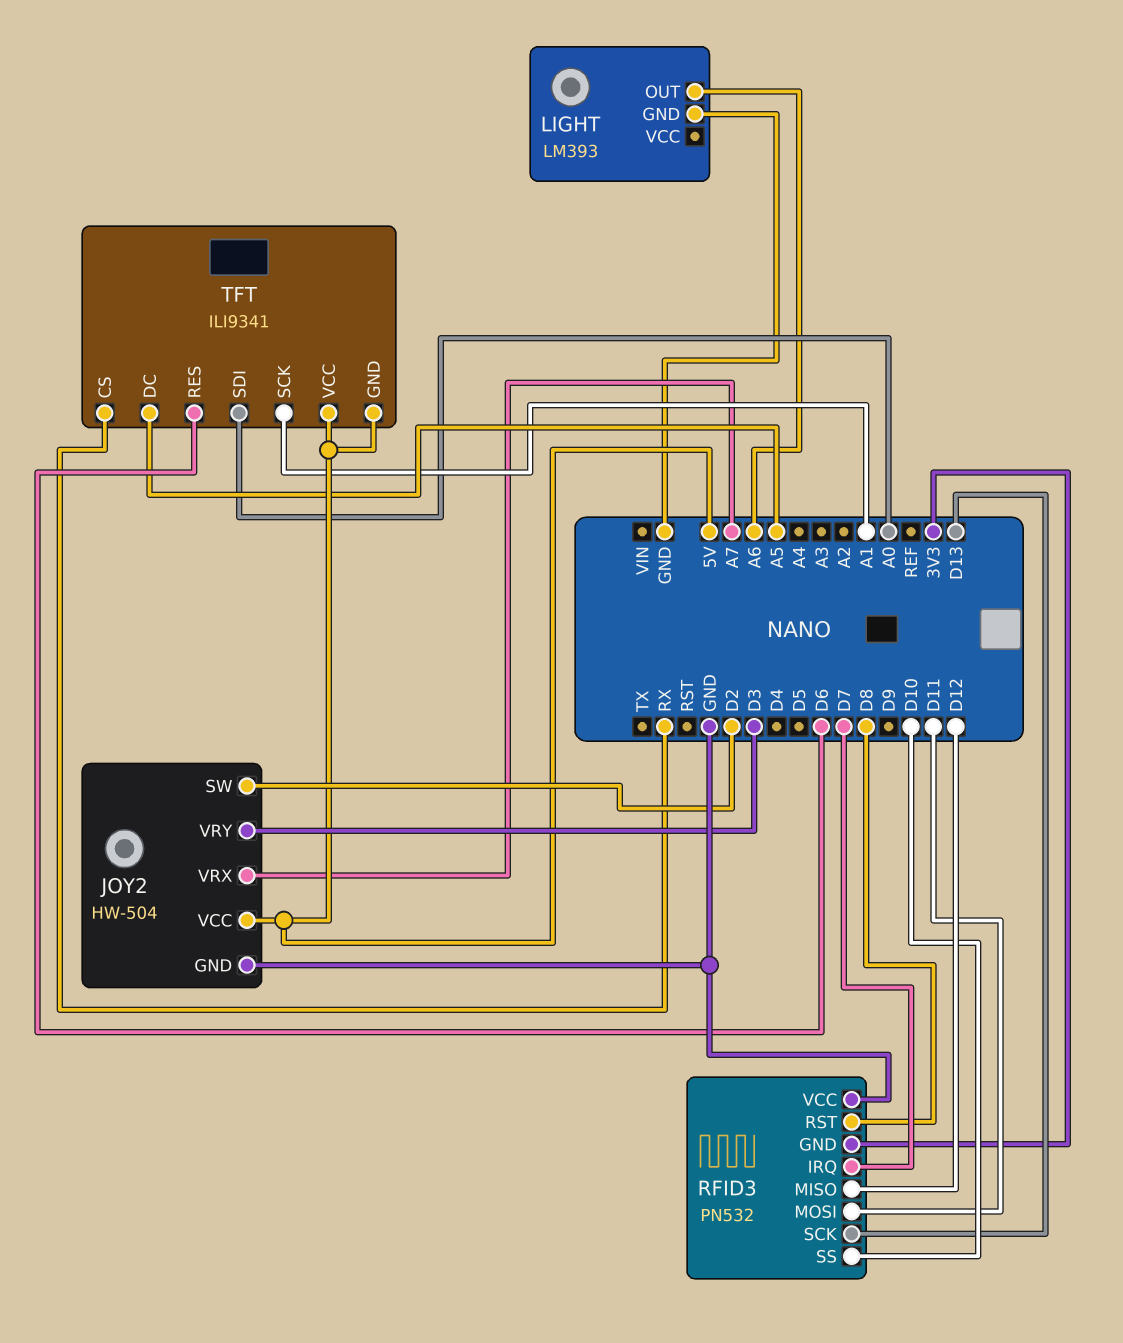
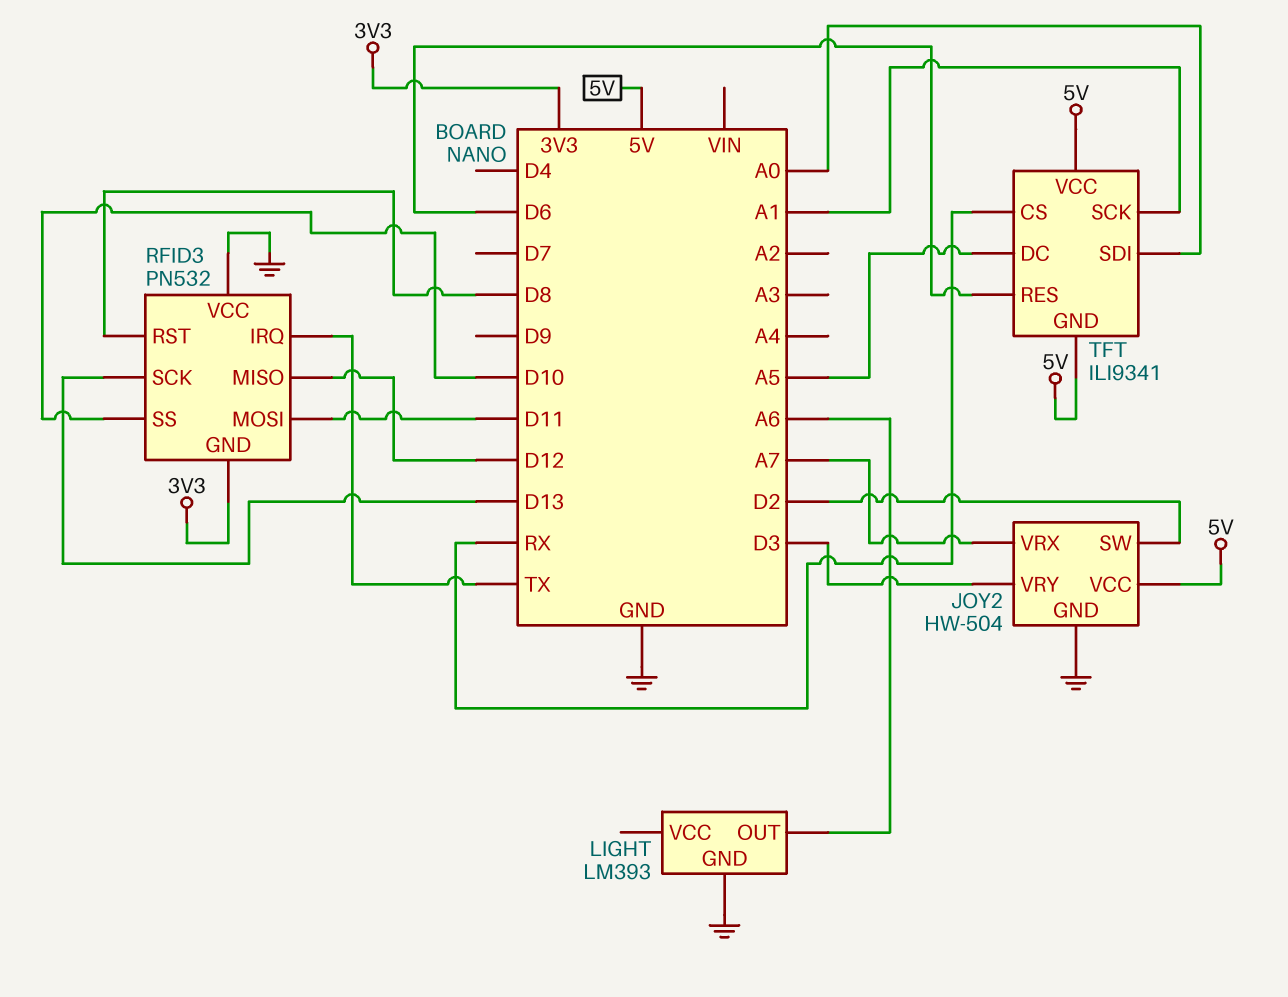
RFID3 pin IRQ: D7 -> TX

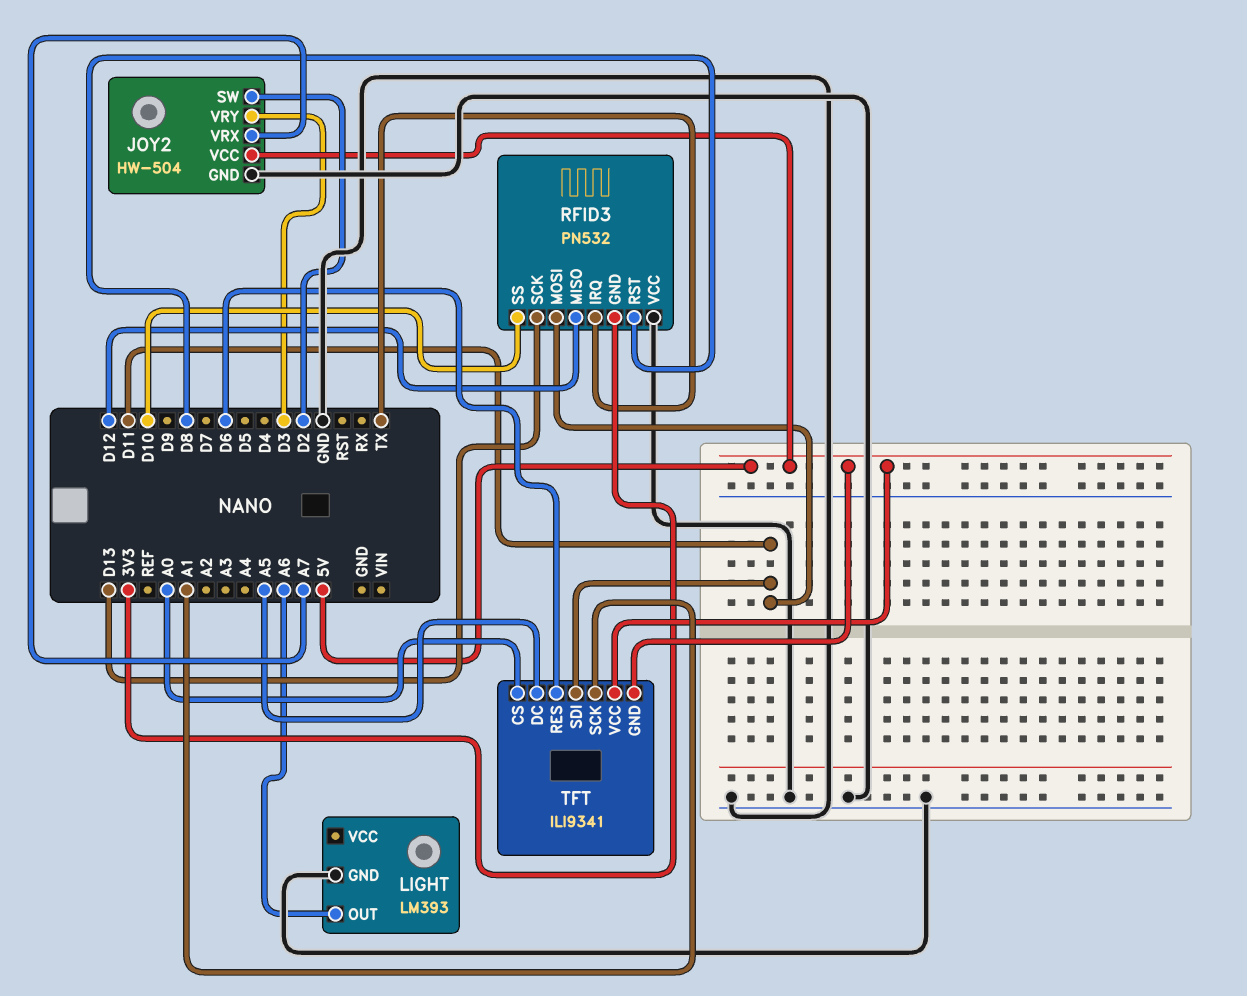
TFT pin CS: RX -> A0
TFT pin SDI: A0 -> D11

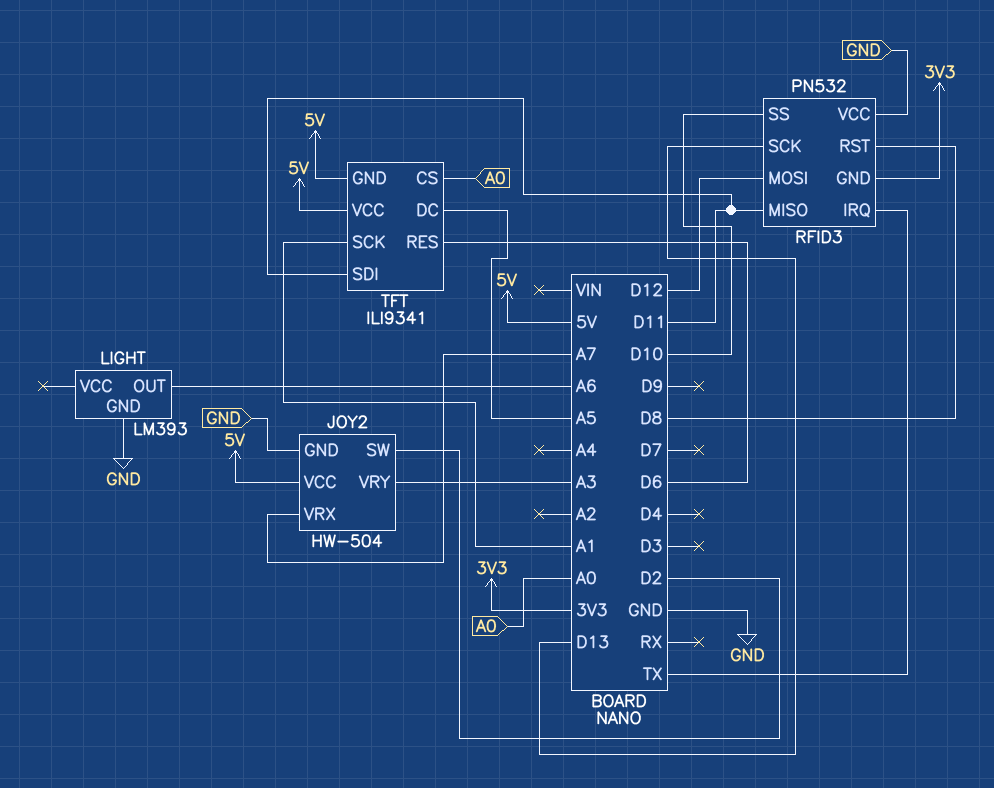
JOY2 pin VRY: D3 -> A3
RFID3 pin MISO: D12 -> D11
RFID3 pin MOSI: D11 -> D12

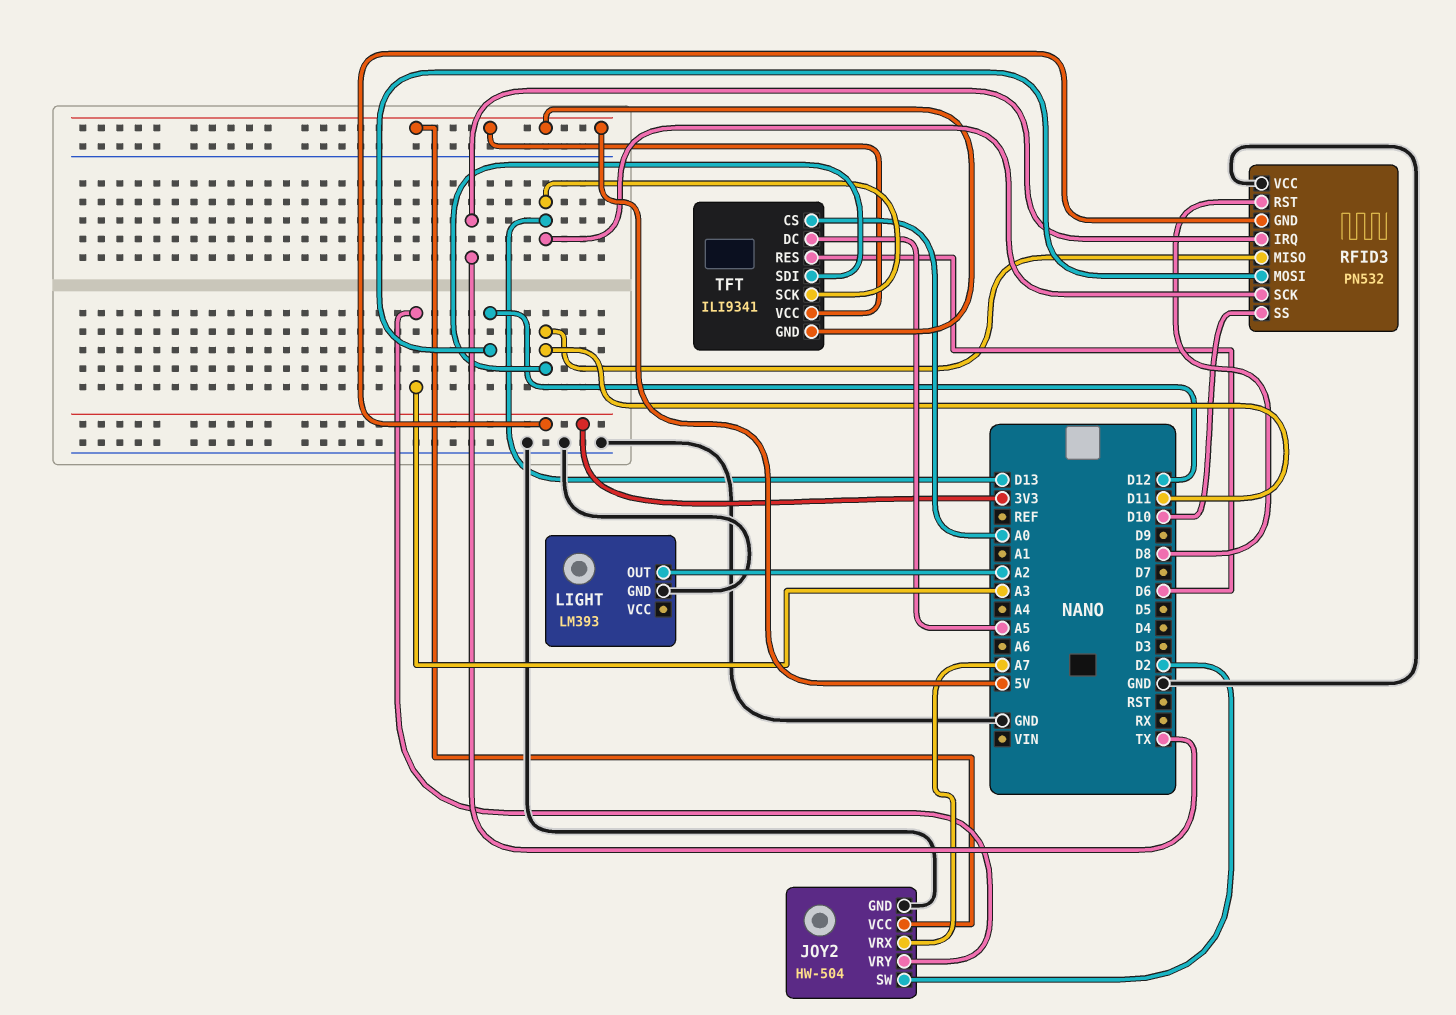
LIGHT pin OUT: A6 -> A2
TFT pin SCK: A1 -> D13

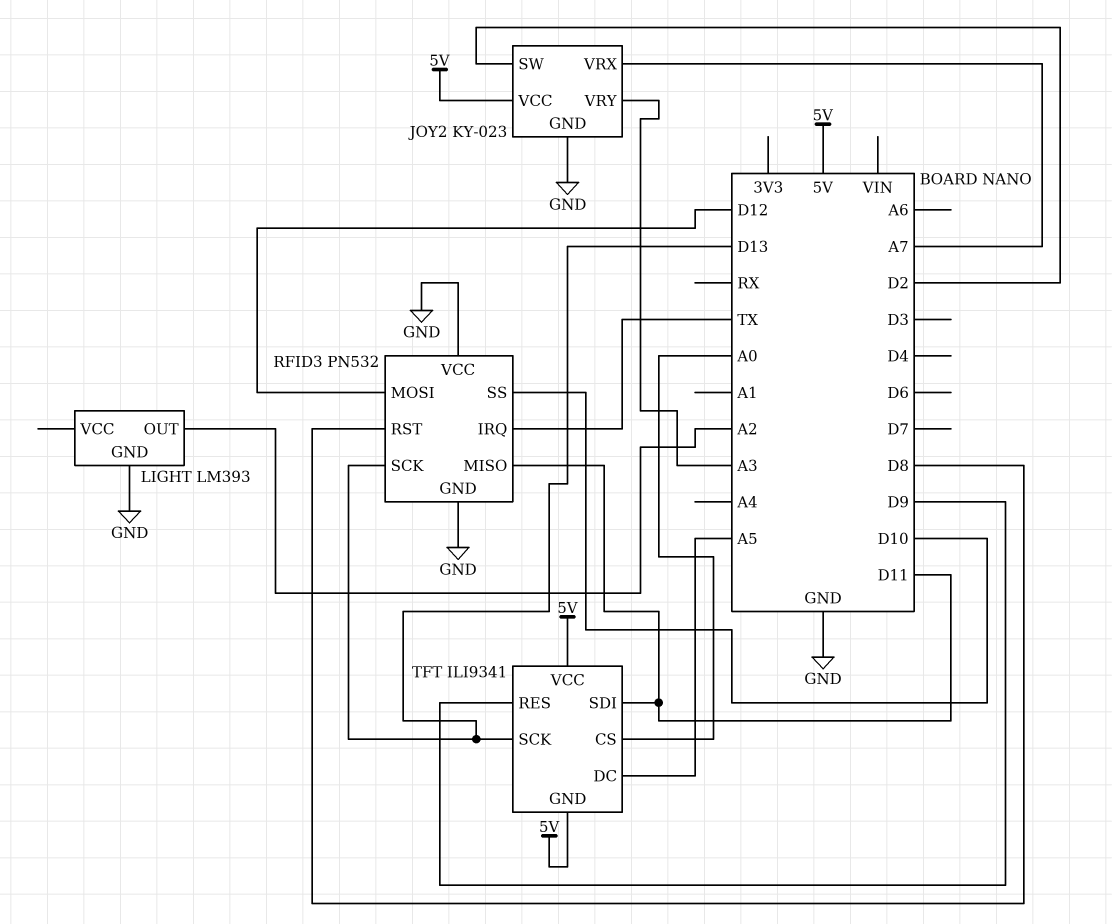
JOY2: HW-504 -> KY-023
RFID3 pin GND: 3V3 -> GND
TFT pin RES: D6 -> D9

